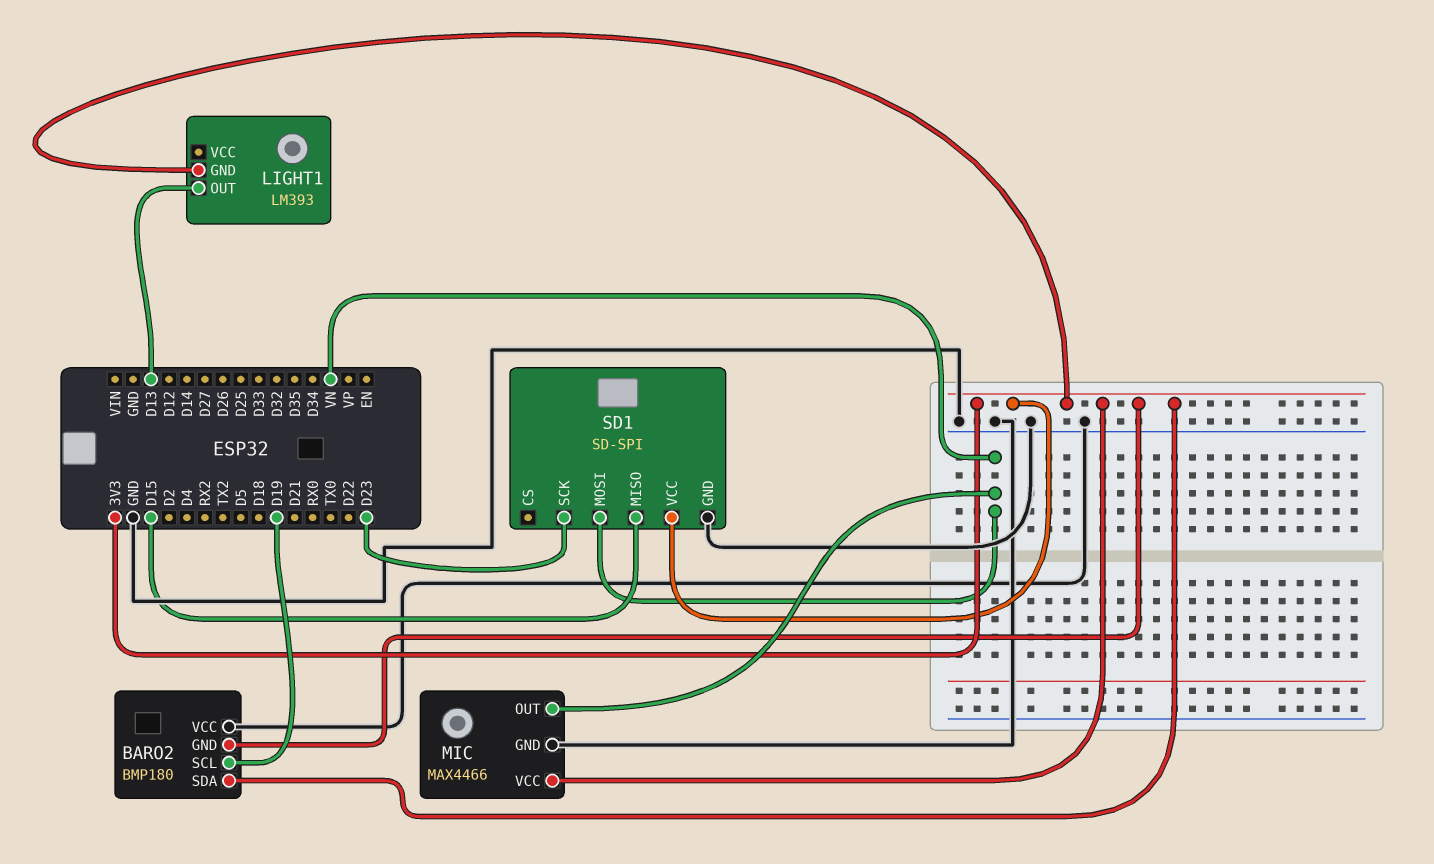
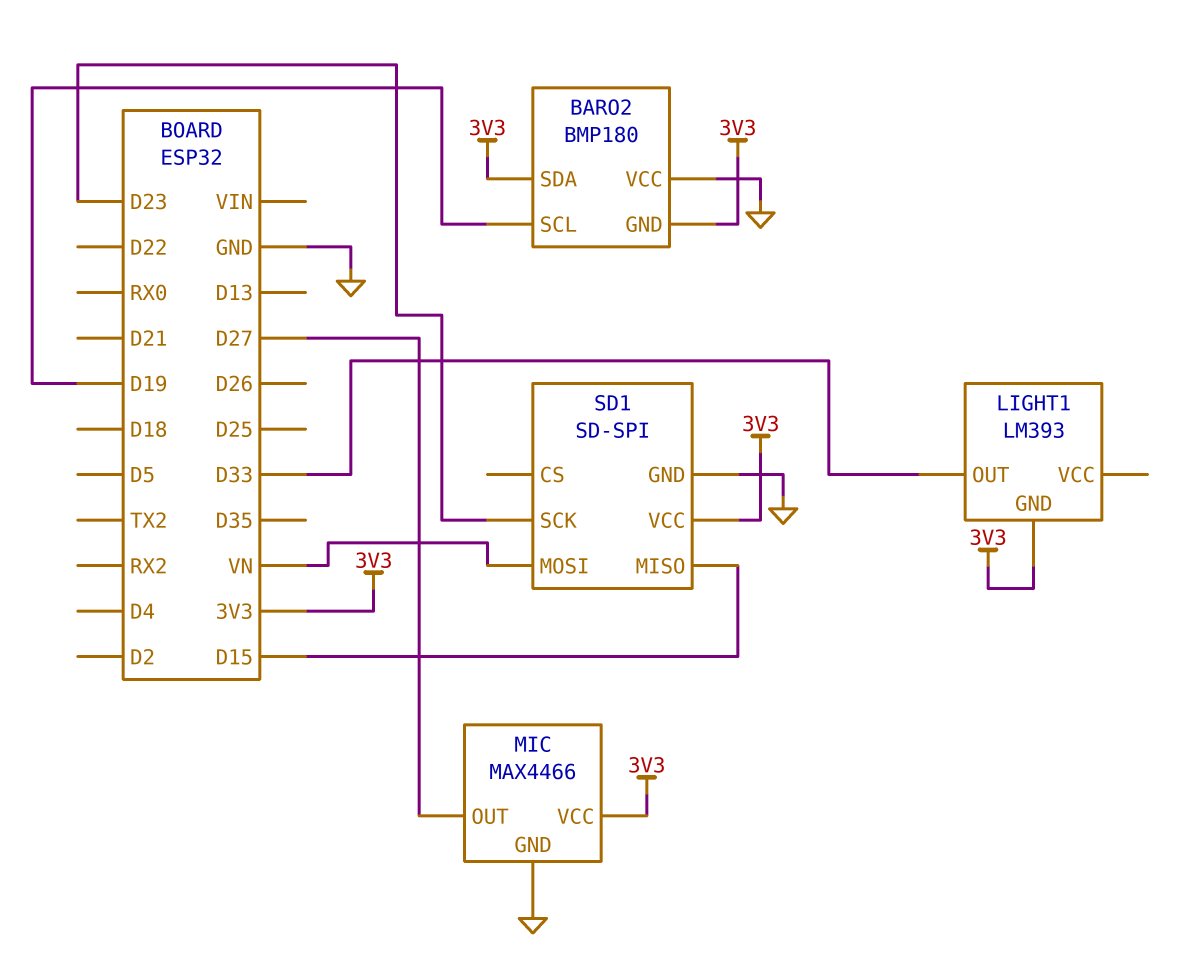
LIGHT1 pin OUT: D13 -> D33
MIC pin OUT: VN -> D27

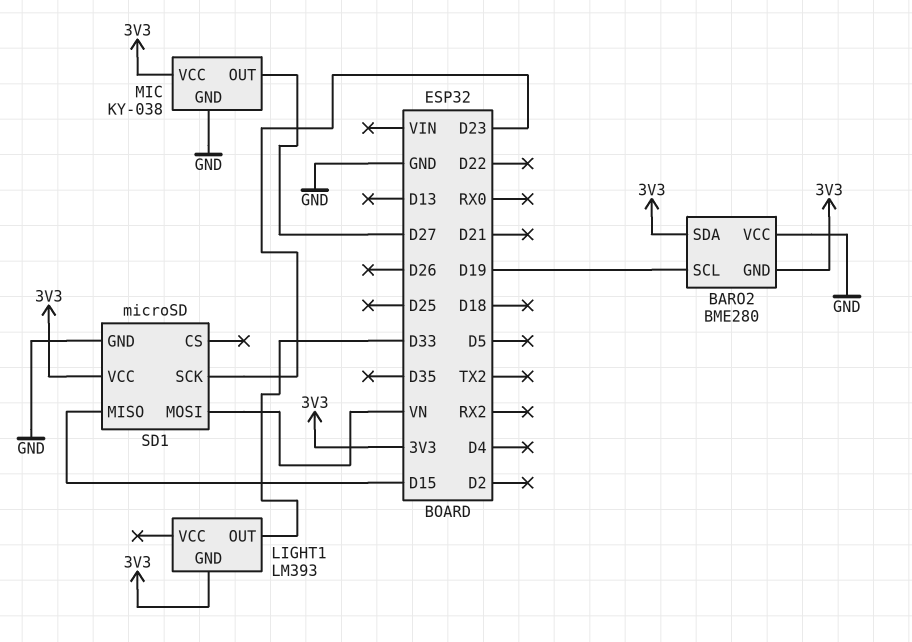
BARO2: BMP180 -> BME280
MIC: MAX4466 -> KY-038
SD1: SD-SPI -> microSD

